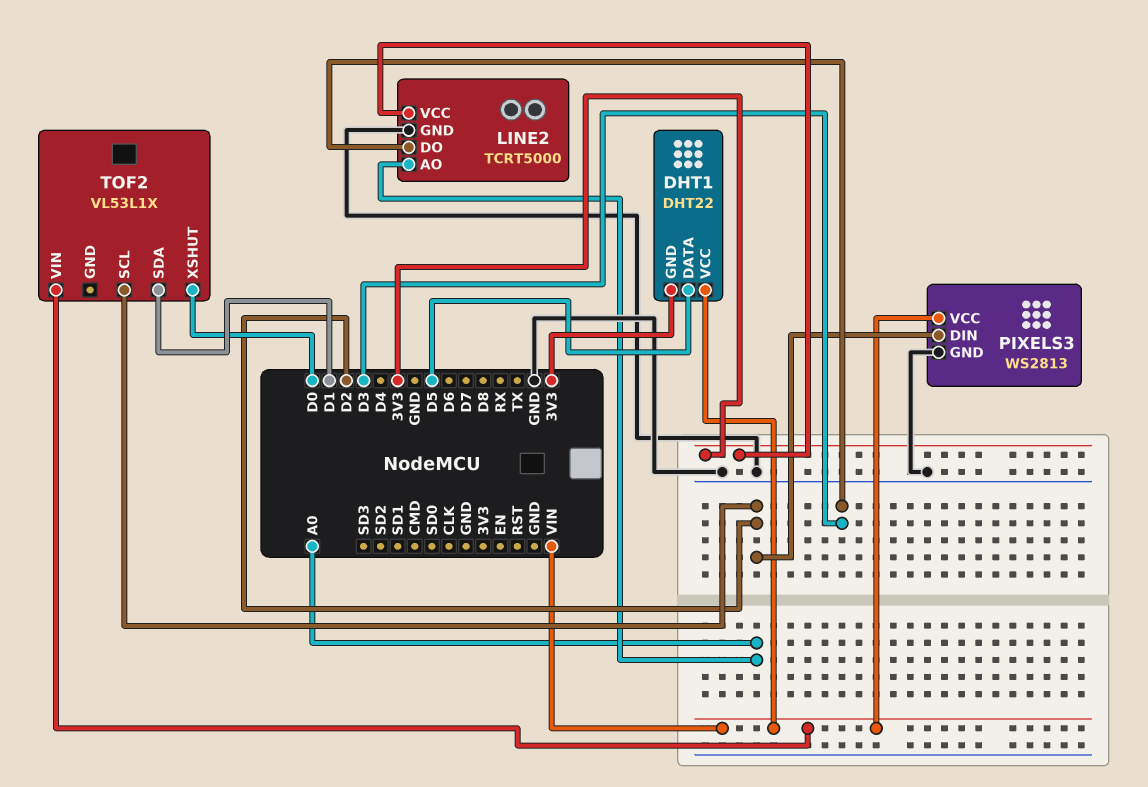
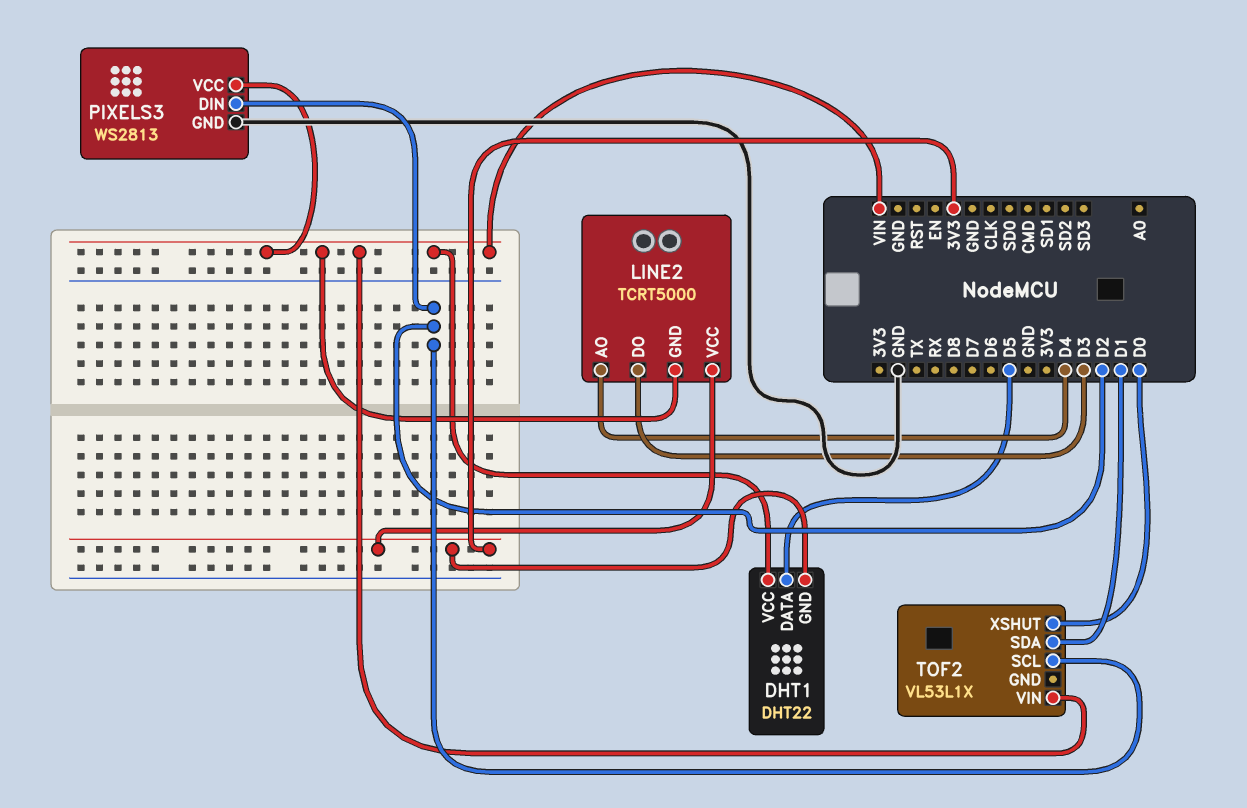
LINE2 pin AO: A0 -> D4
LINE2 pin GND: GND -> VIN

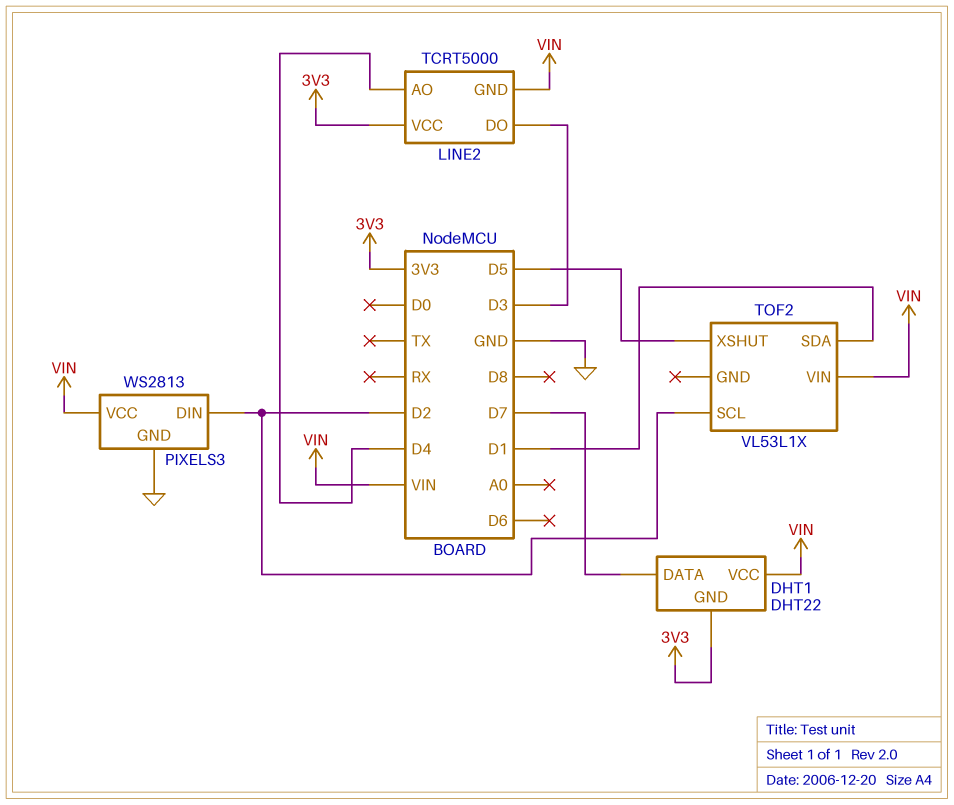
DHT1 pin DATA: D5 -> D7
TOF2 pin XSHUT: D0 -> D5

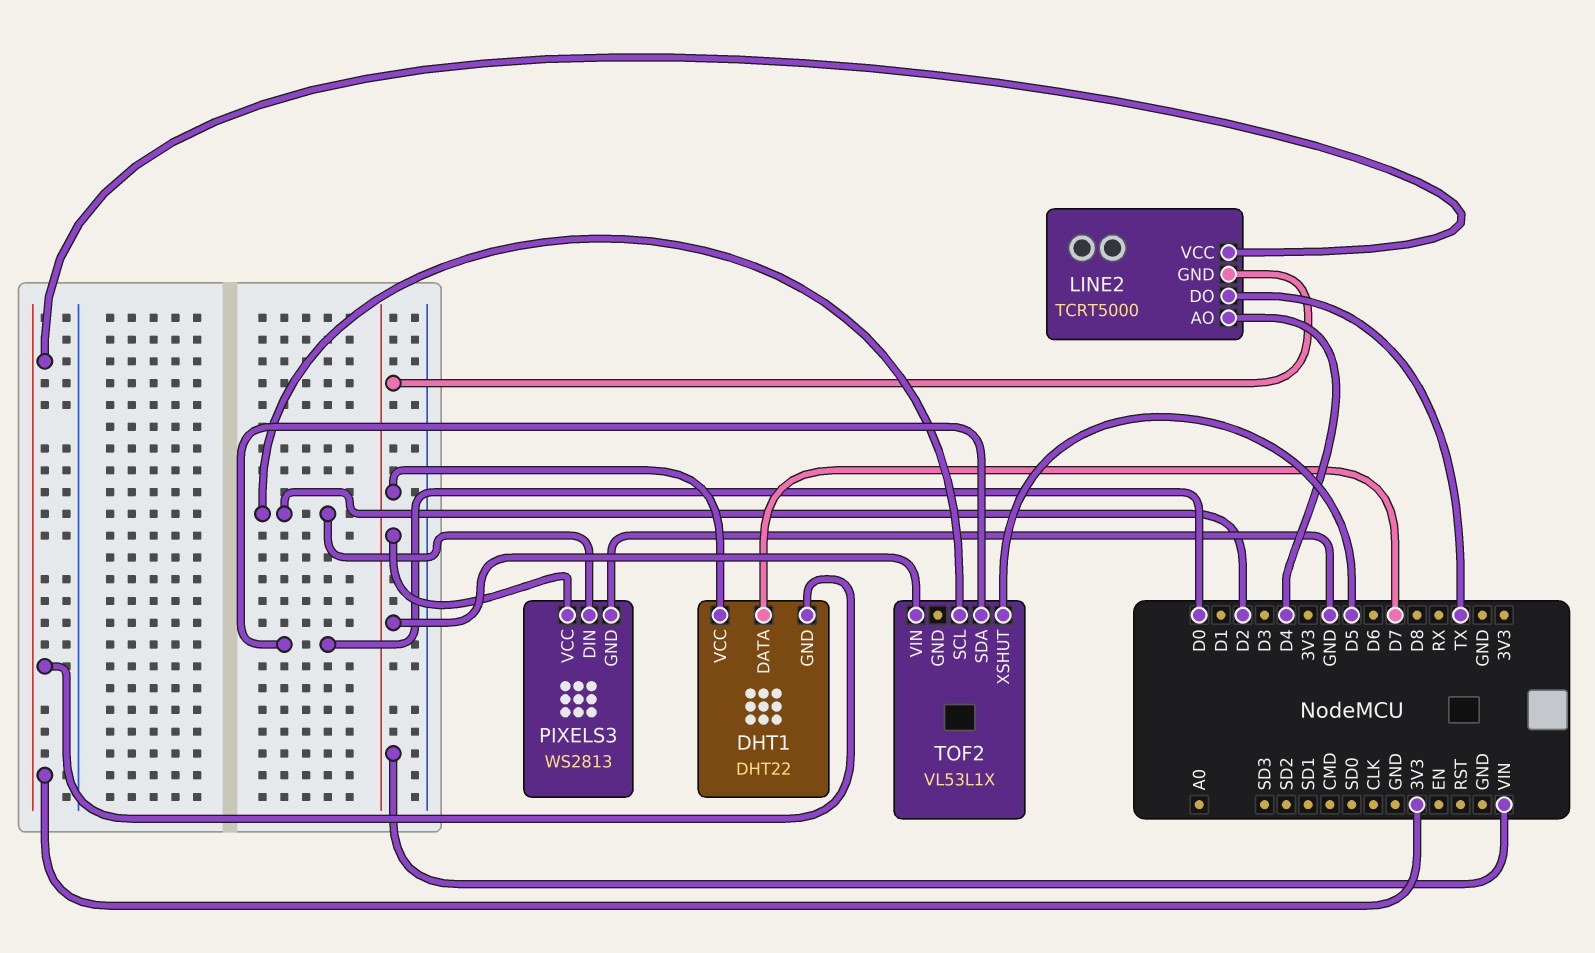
LINE2 pin DO: D3 -> TX
TOF2 pin SDA: D1 -> D0

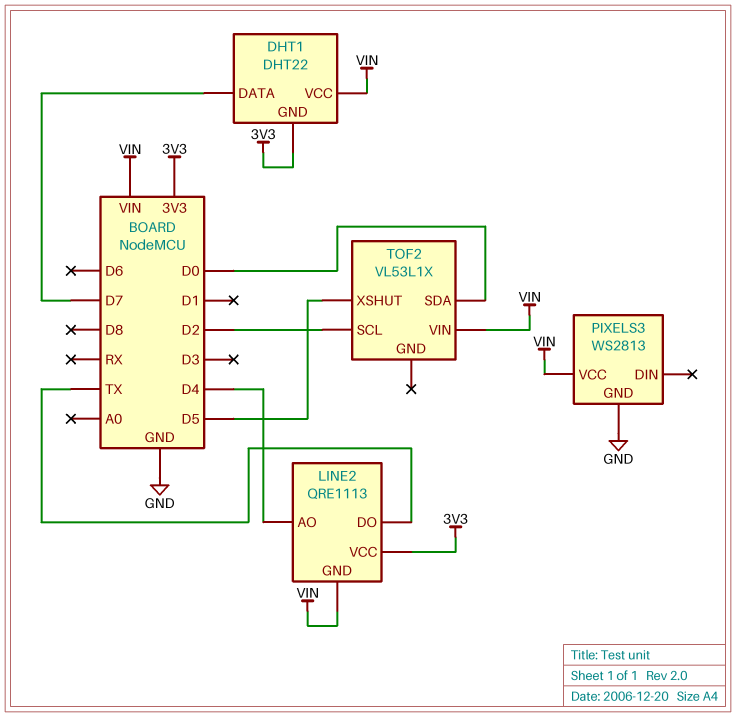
LINE2: TCRT5000 -> QRE1113
PIXELS3 pin DIN: D2 -> none

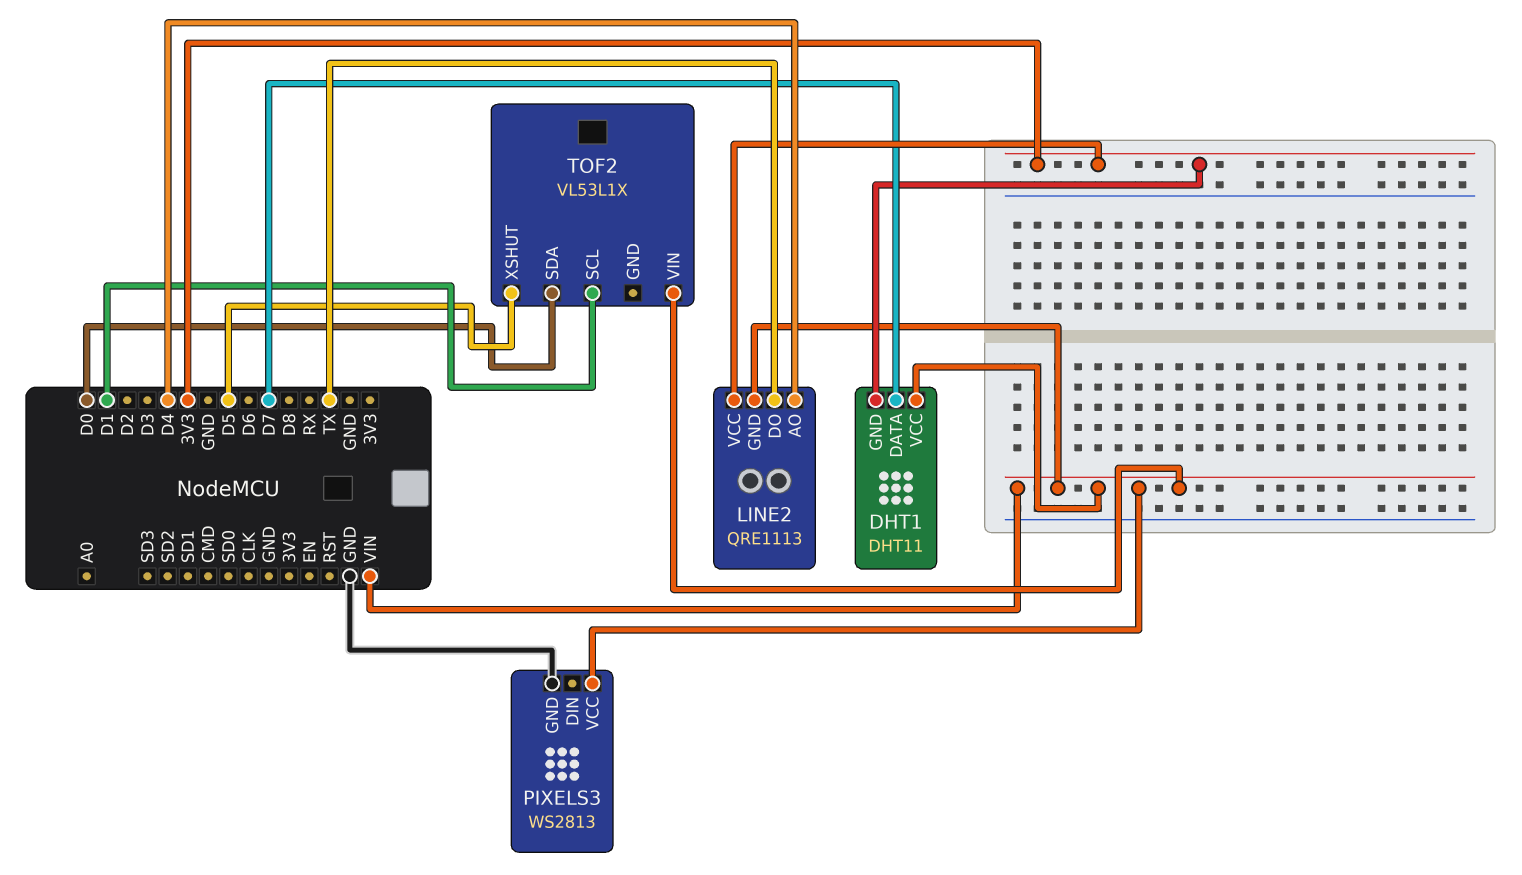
DHT1: DHT22 -> DHT11
TOF2 pin SCL: D2 -> D1

